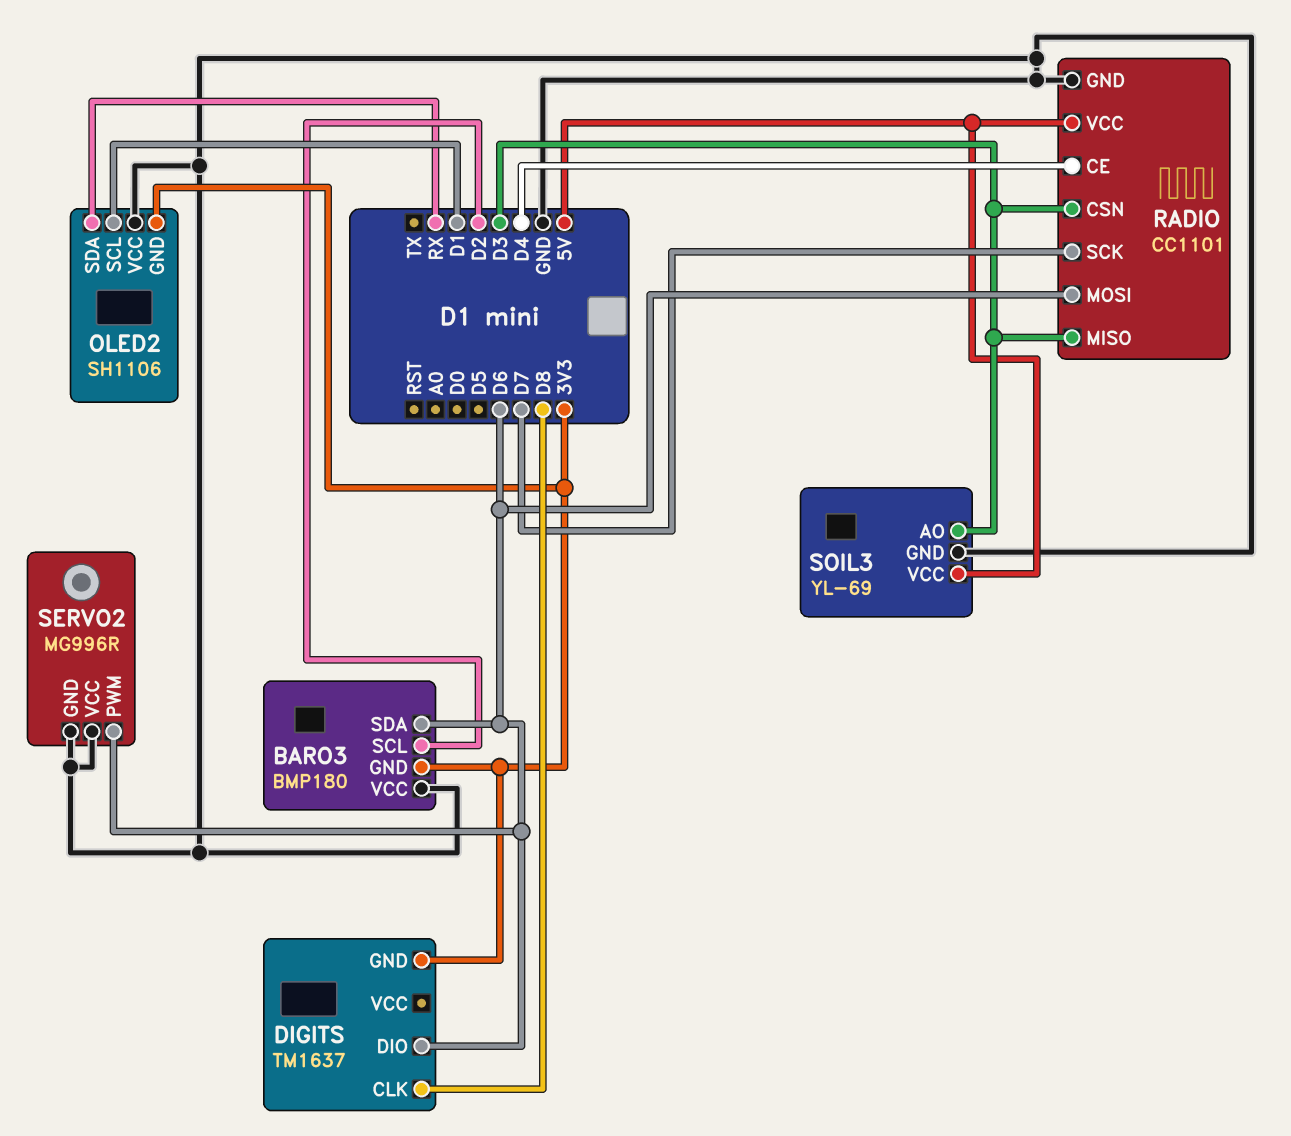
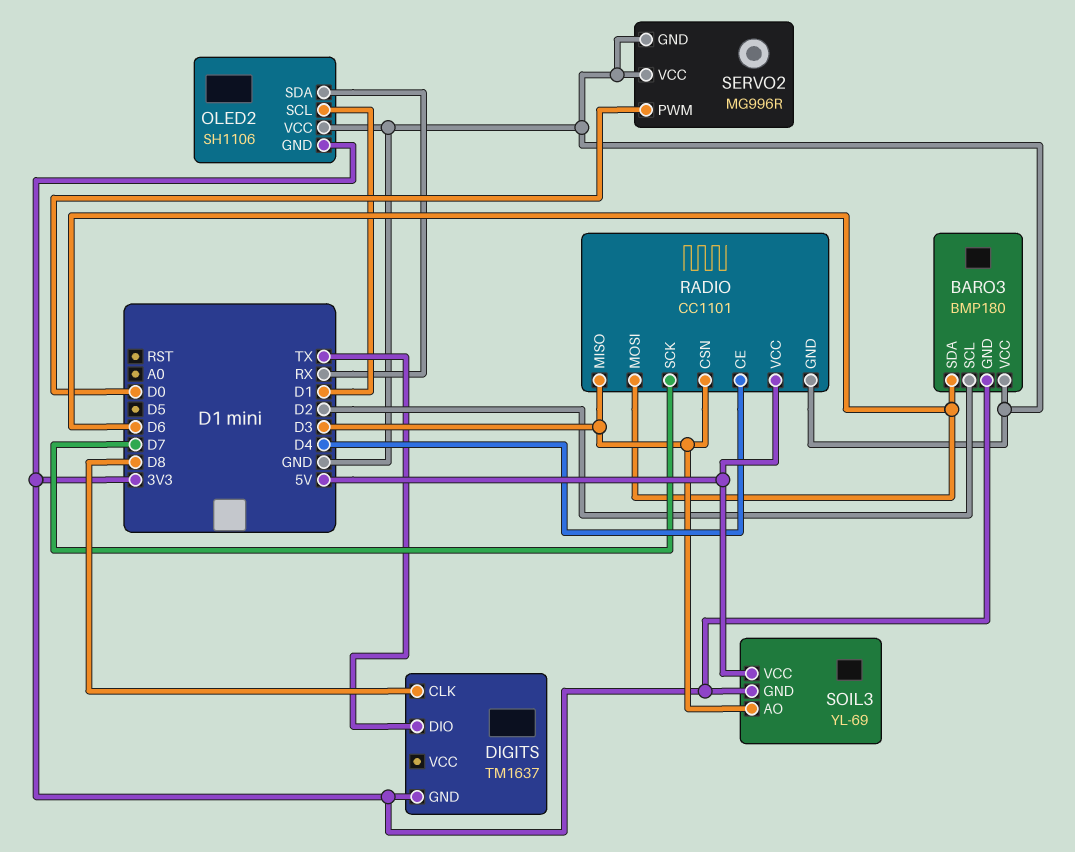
DIGITS pin DIO: D6 -> TX
SERVO2 pin PWM: D6 -> D0
SOIL3 pin GND: GND -> 3V3

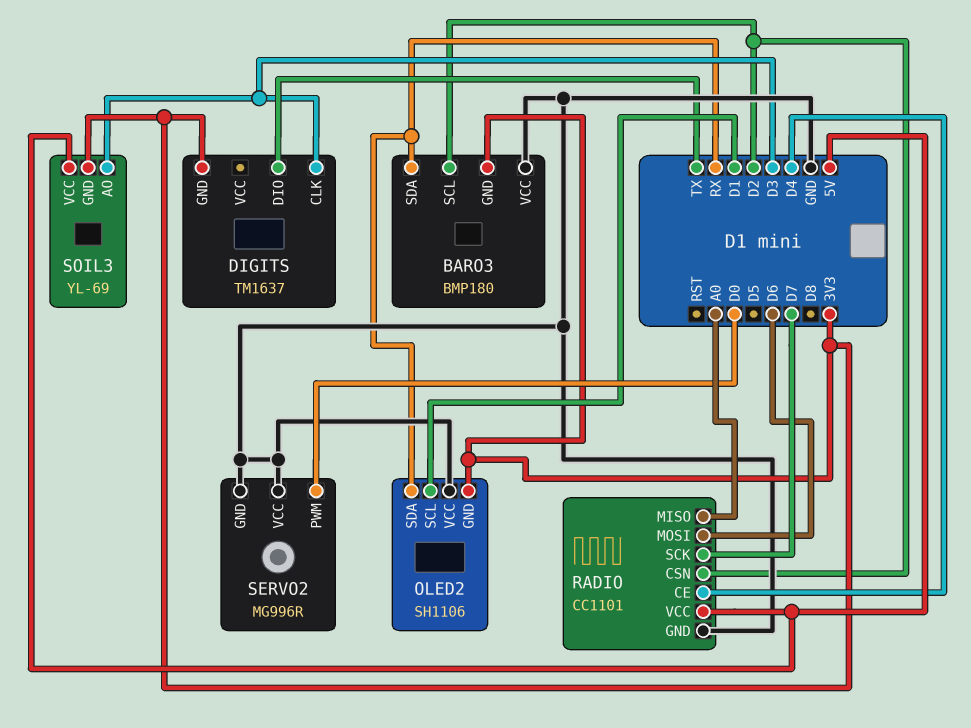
BARO3 pin SDA: D6 -> RX
DIGITS pin CLK: D8 -> D3
RADIO pin CSN: D3 -> D2
RADIO pin MISO: D3 -> A0

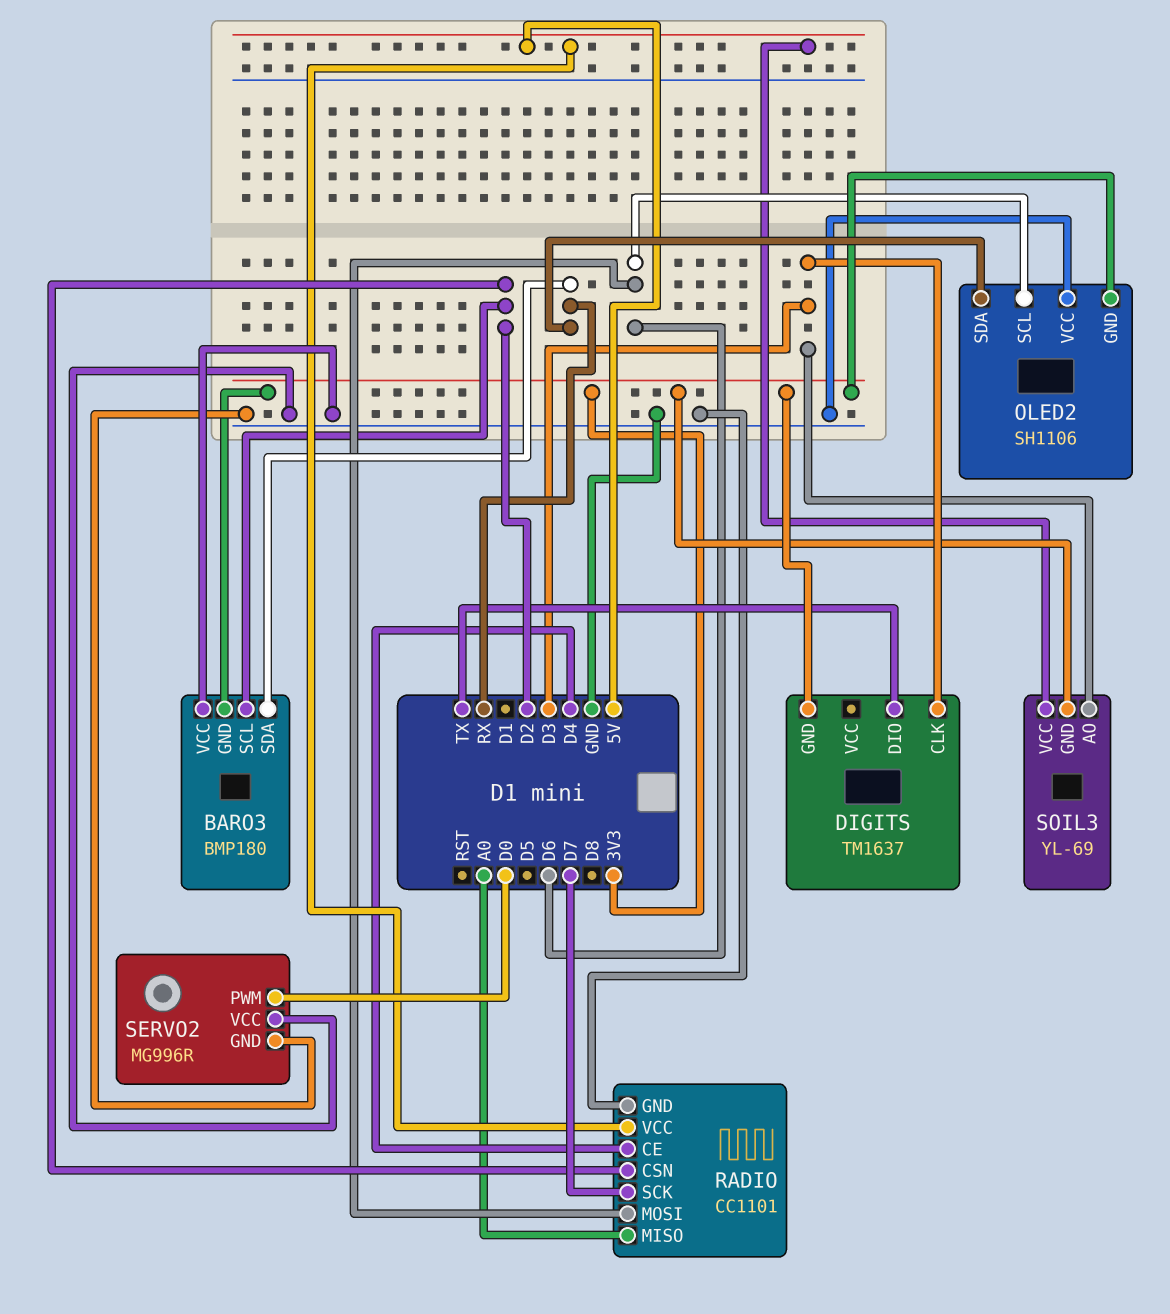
OLED2 pin SCL: D1 -> D6

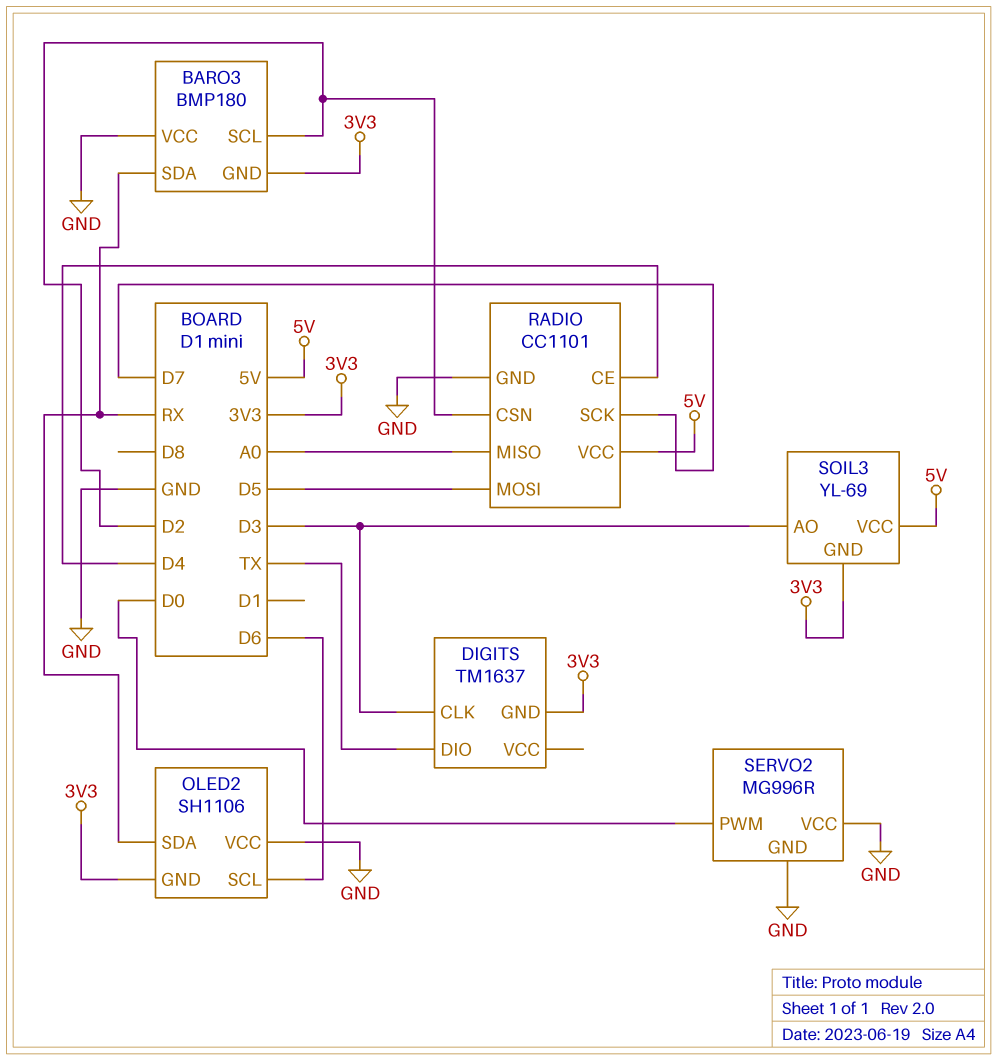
RADIO pin MOSI: D6 -> D5

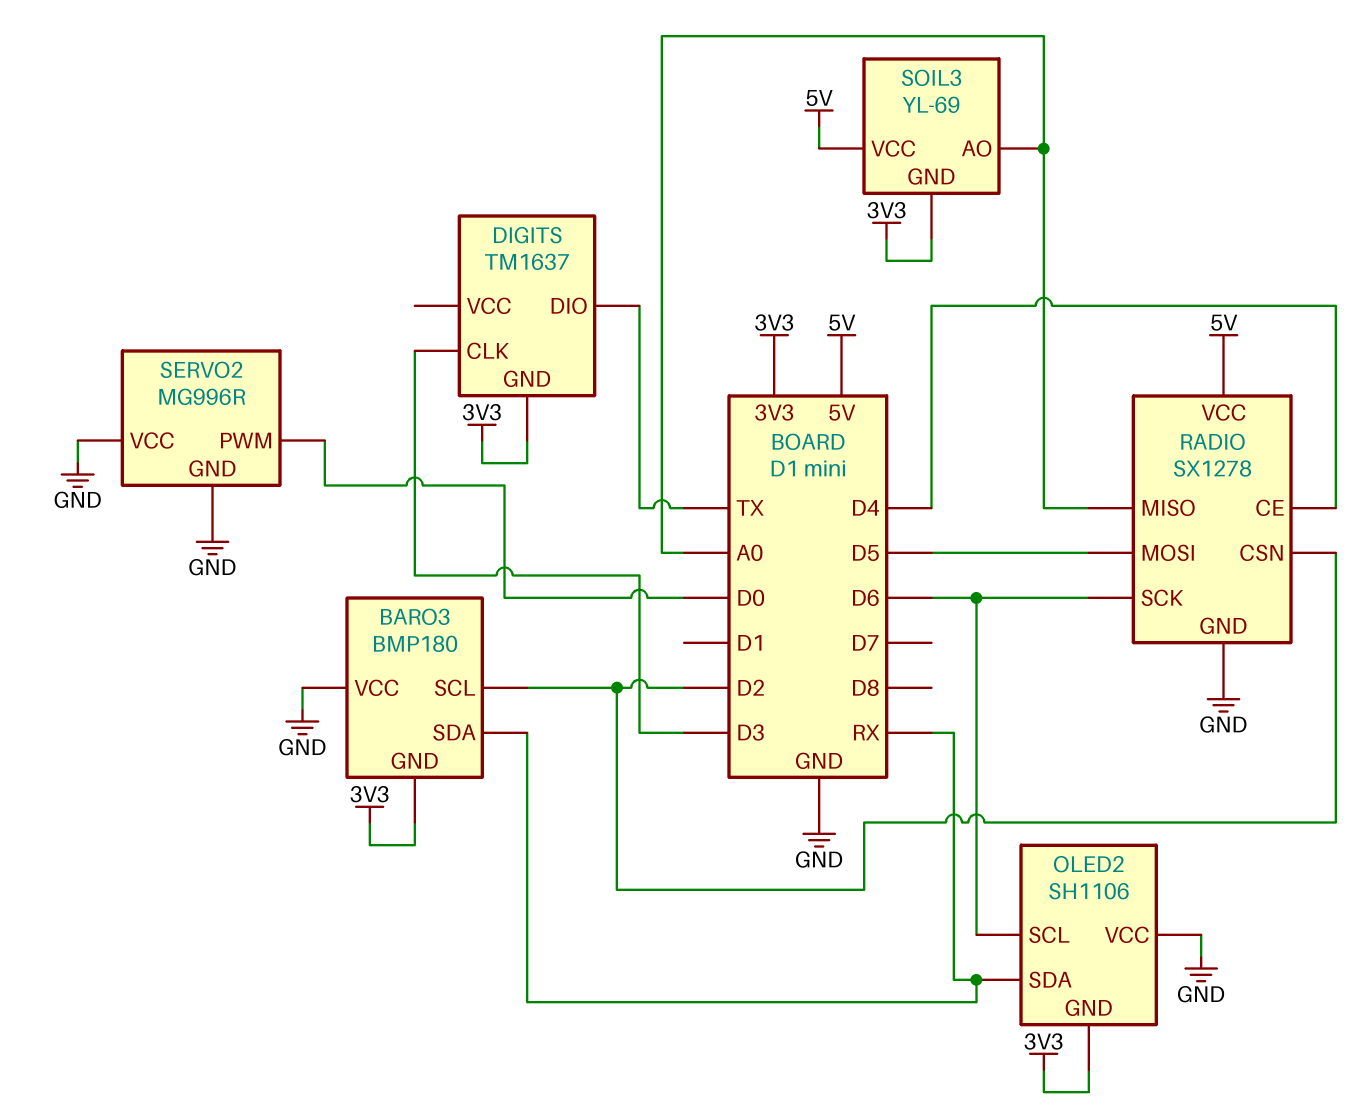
RADIO: CC1101 -> SX1278
RADIO pin SCK: D7 -> D6
SOIL3 pin AO: D3 -> A0

